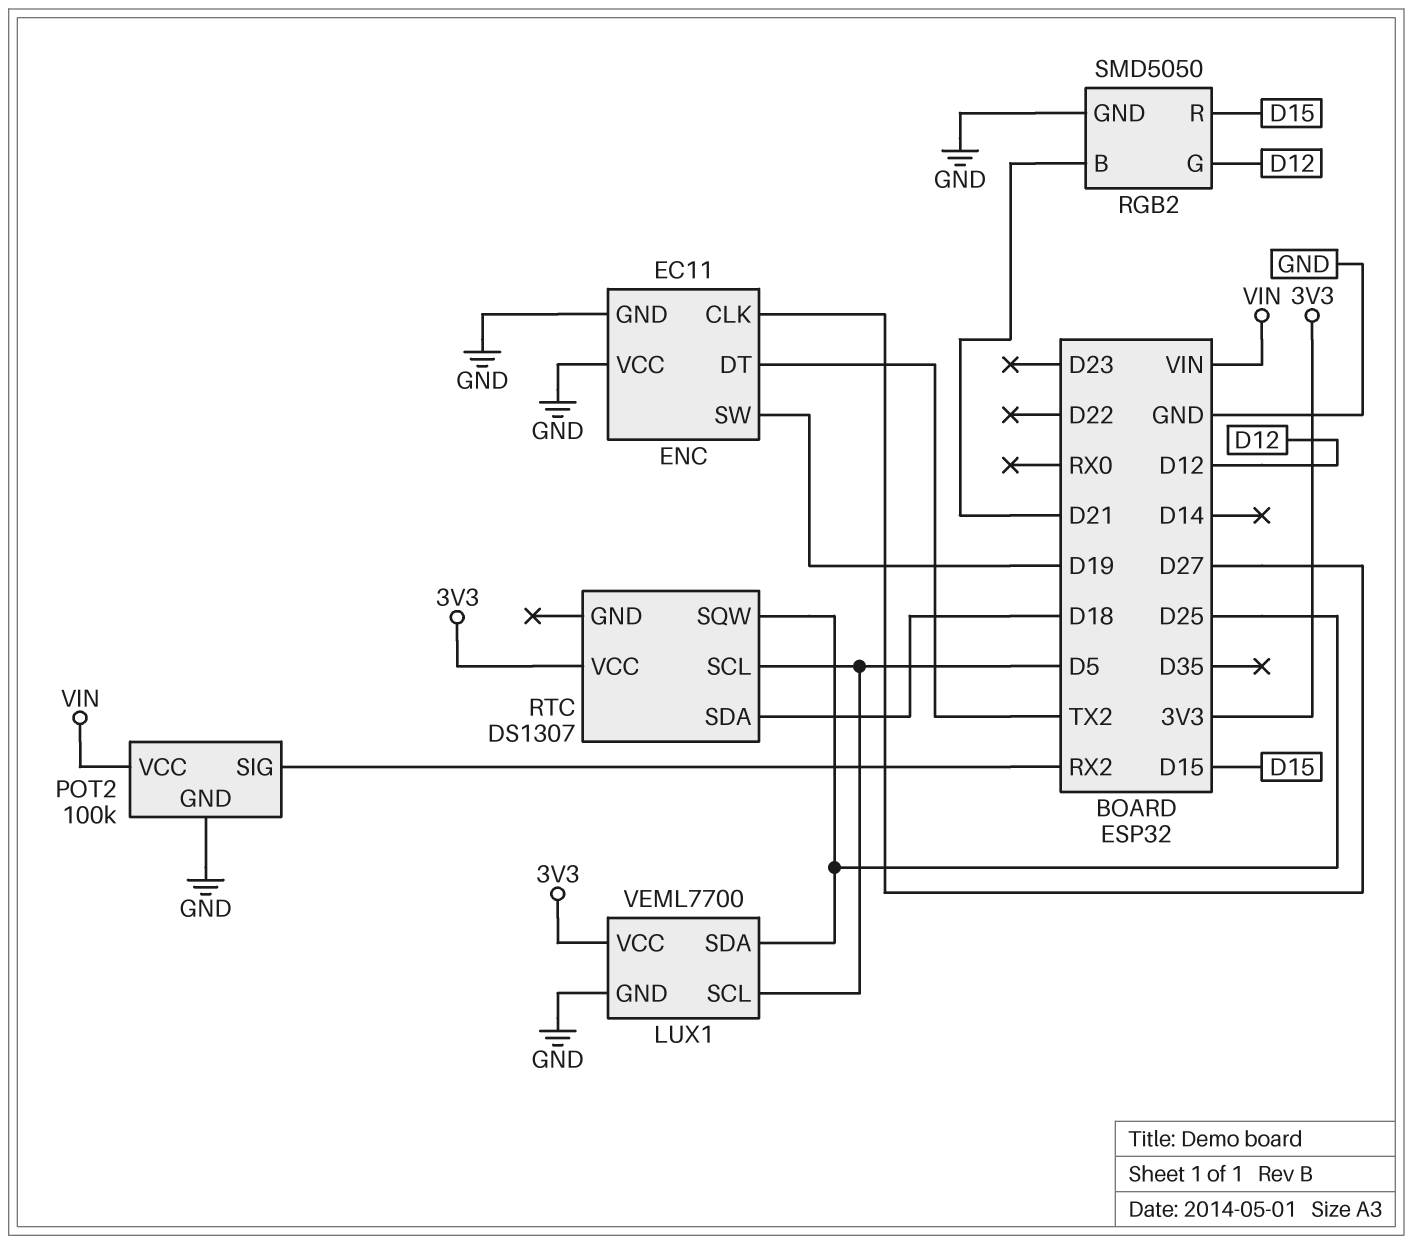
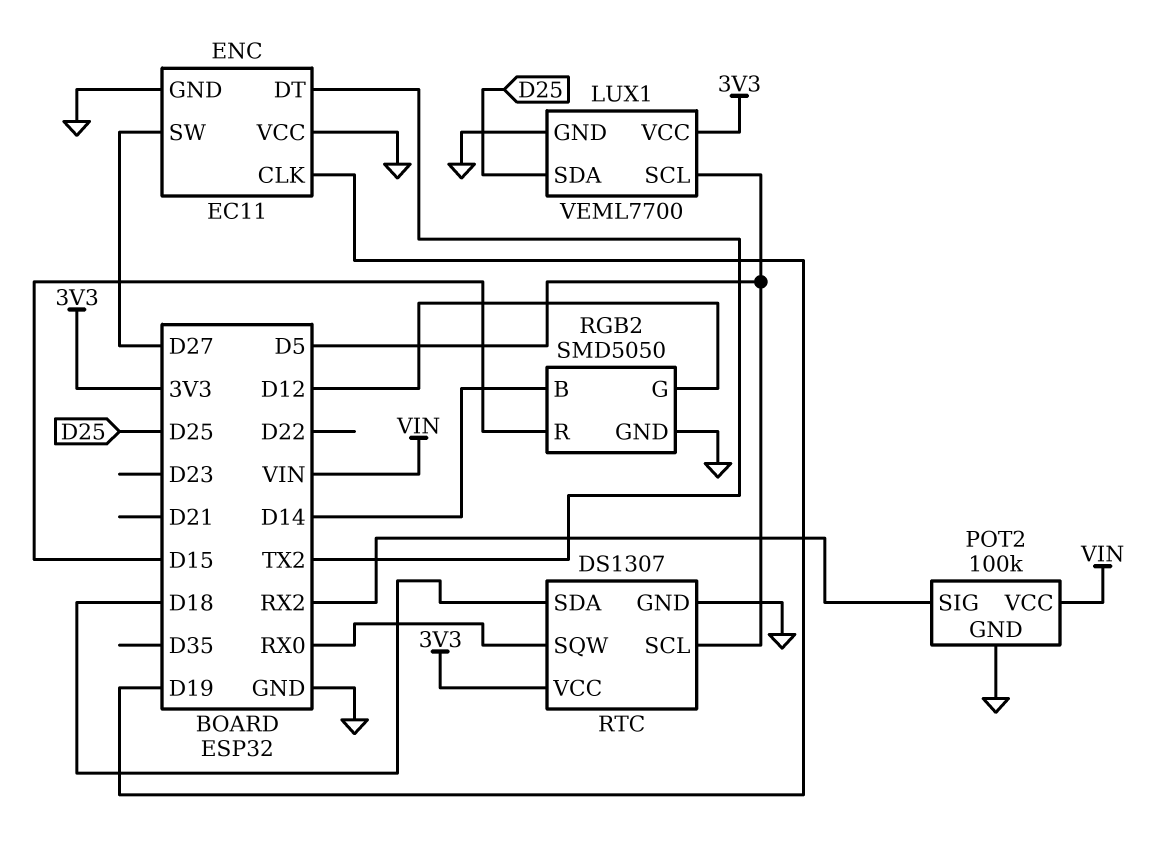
ENC pin CLK: D27 -> D19
ENC pin SW: D19 -> D27
RGB2 pin B: D21 -> D14
RTC pin GND: none -> GND
RTC pin SQW: D25 -> RX0

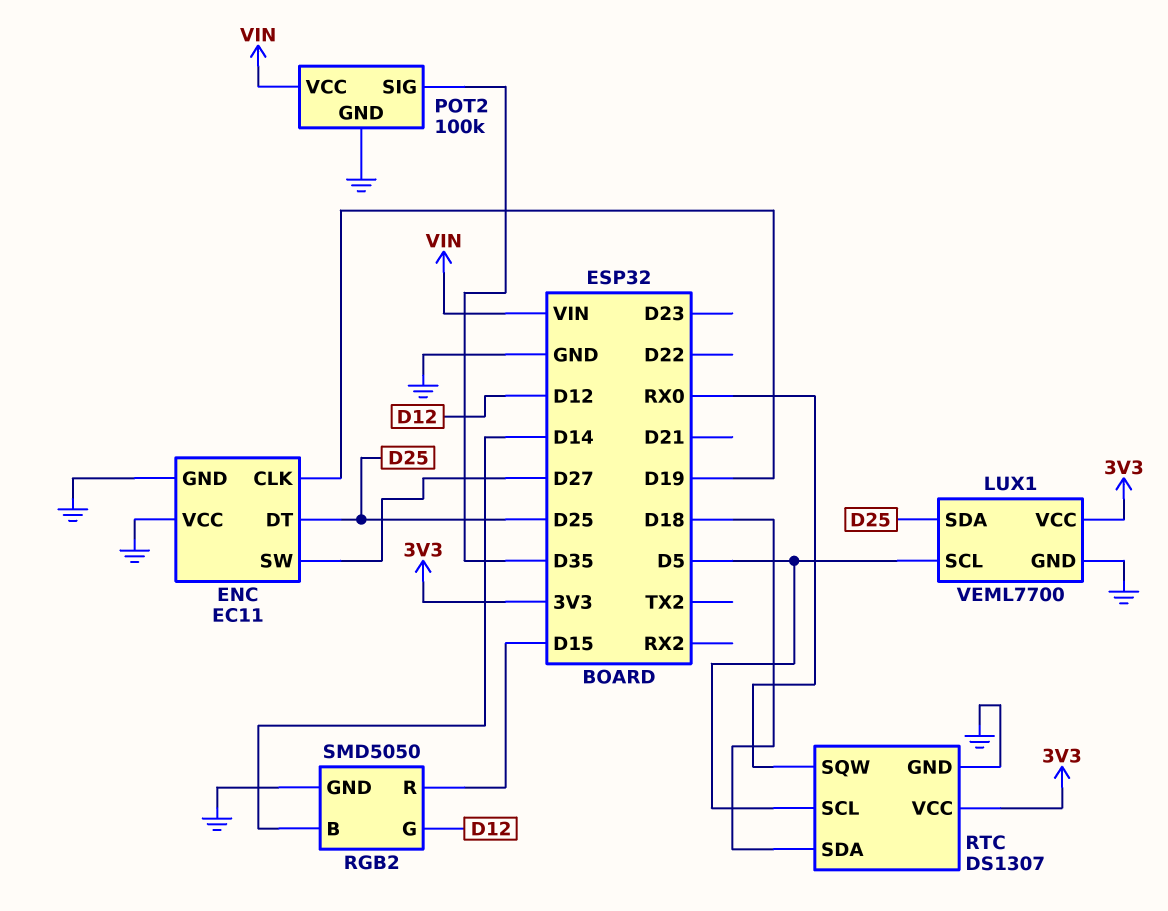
ENC pin DT: TX2 -> D25
POT2 pin SIG: RX2 -> D35

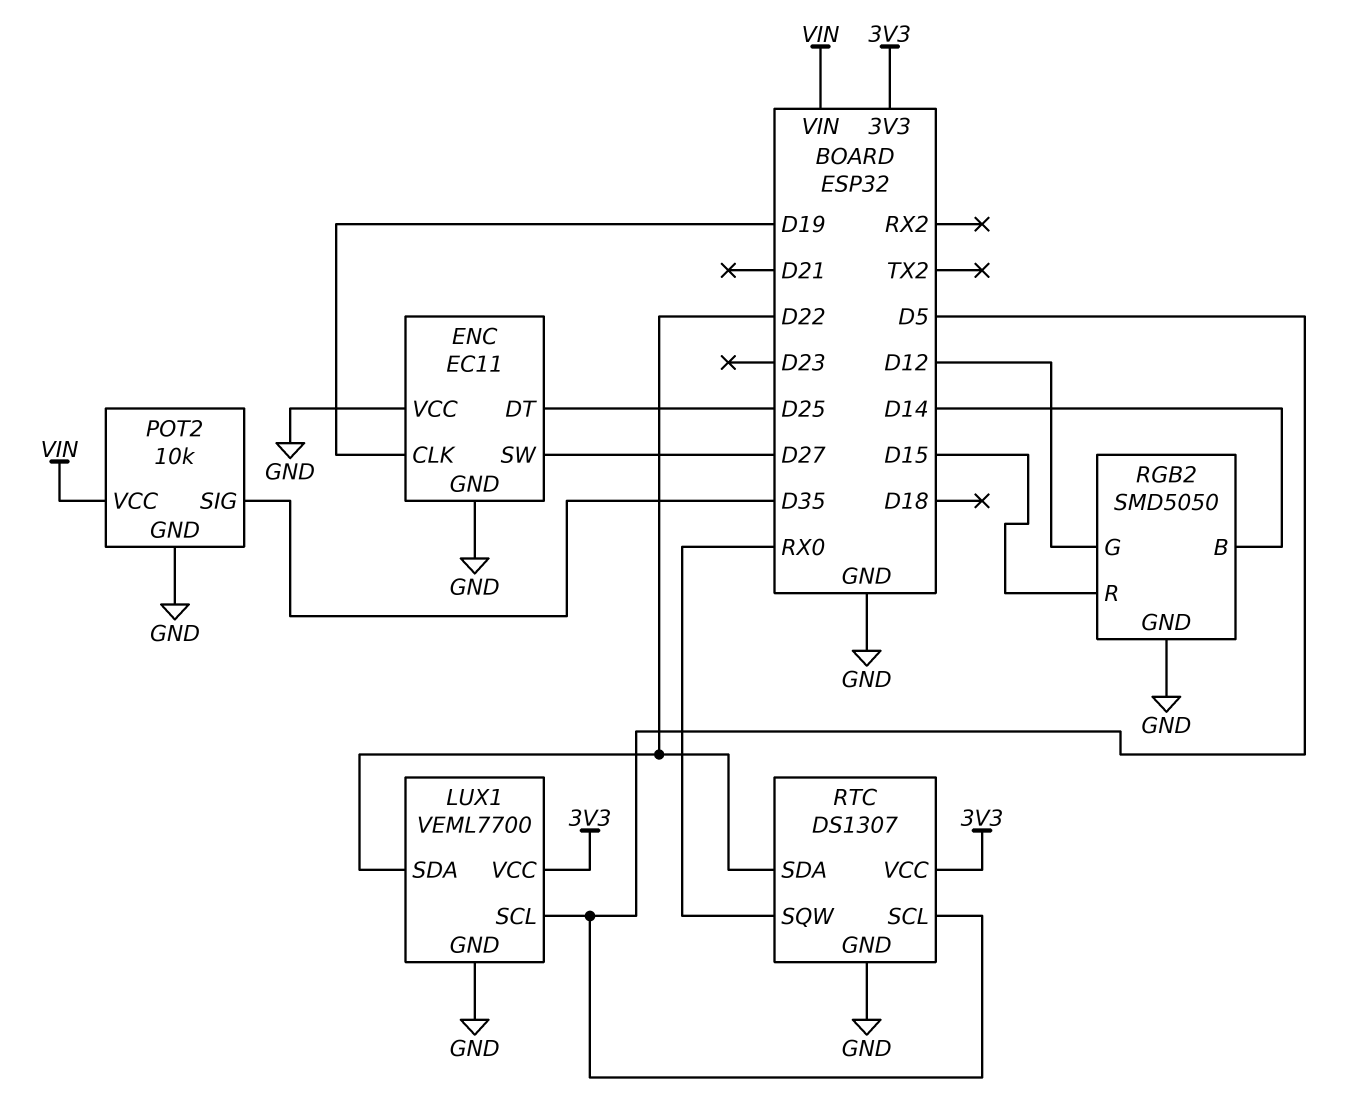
LUX1 pin SDA: D25 -> D22
POT2: 100k -> 10k
RTC pin SDA: D18 -> D22

